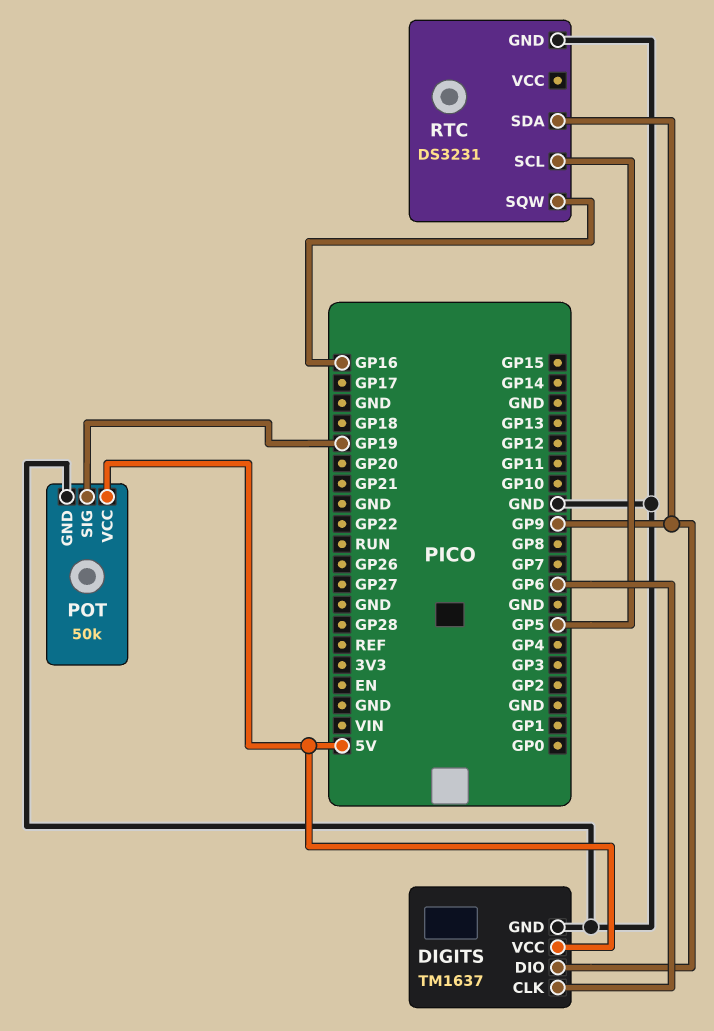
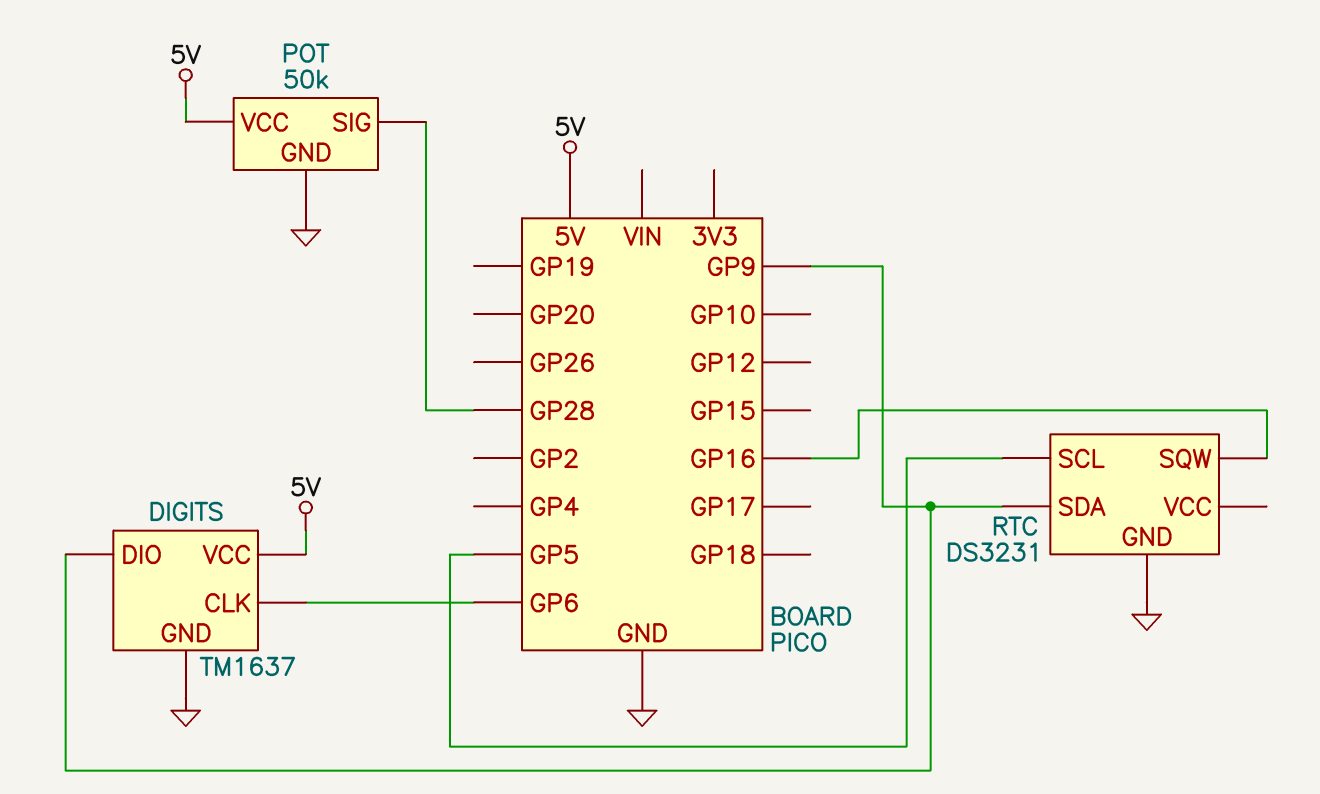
POT pin SIG: GP19 -> GP28

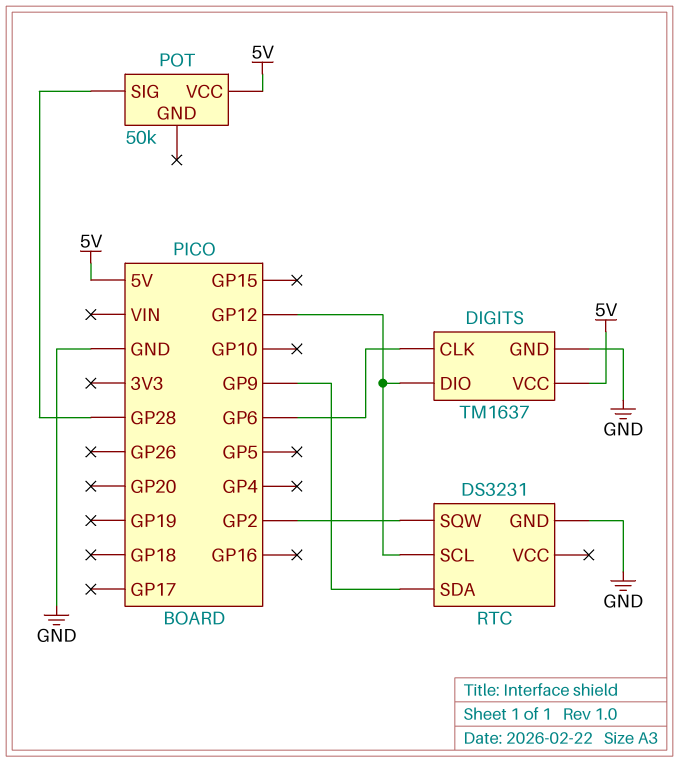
DIGITS pin DIO: GP9 -> GP12
POT pin GND: GND -> none
RTC pin SCL: GP5 -> GP12
RTC pin SQW: GP16 -> GP2

